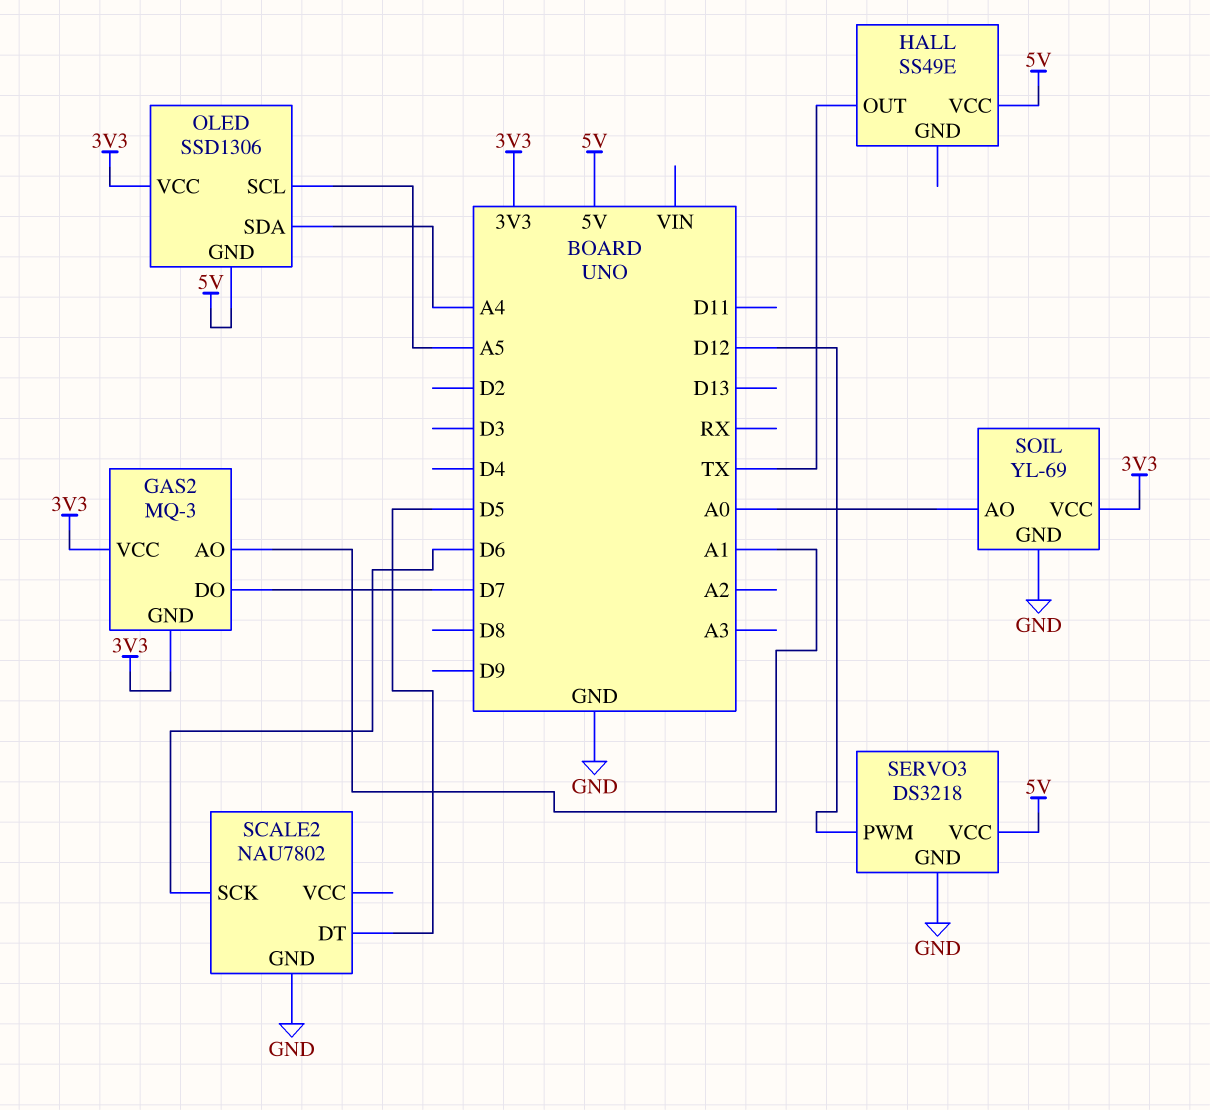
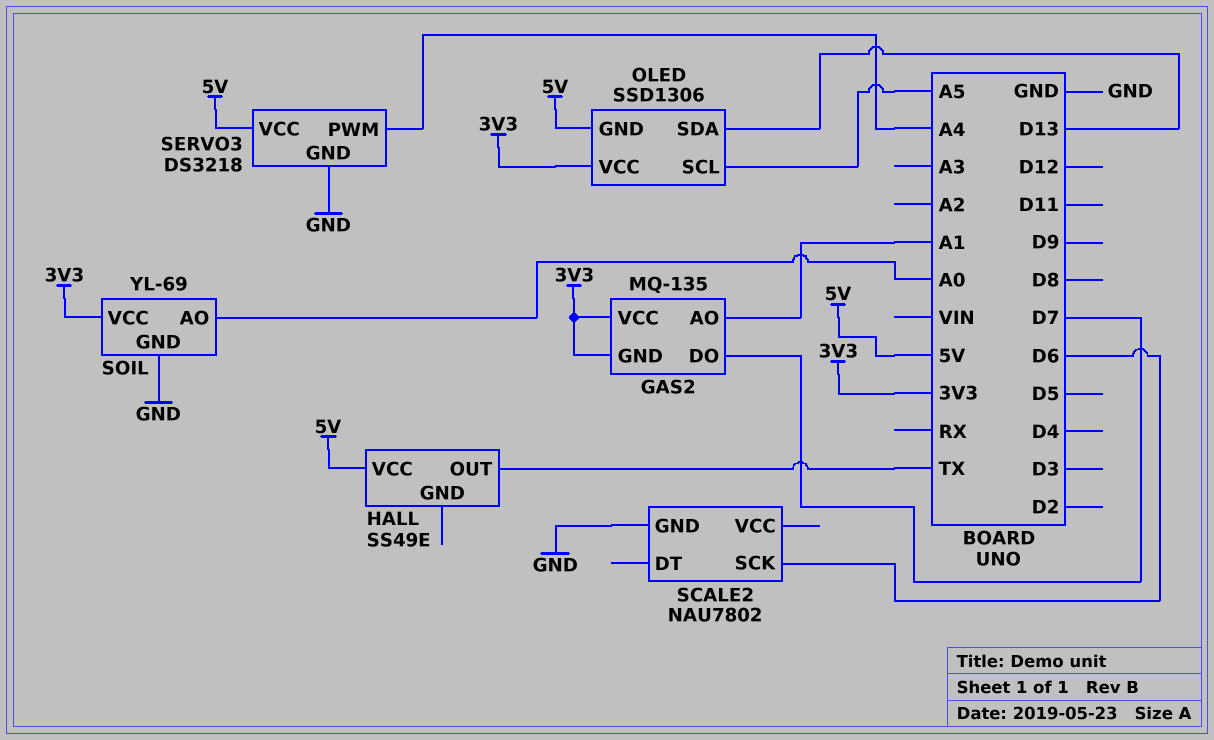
GAS2: MQ-3 -> MQ-135
OLED pin SDA: A4 -> D13
SCALE2 pin DT: D5 -> none
SERVO3 pin PWM: D12 -> A4

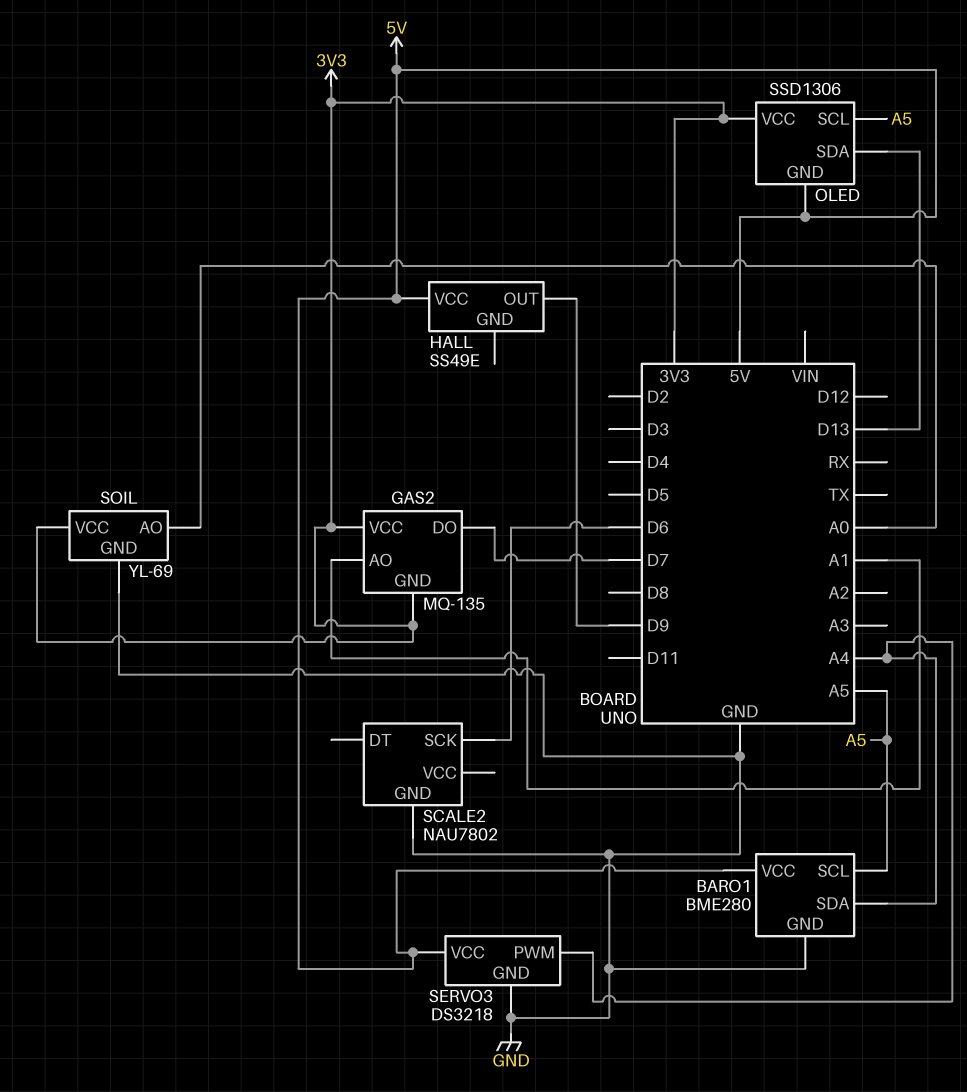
BARO1: none -> BME280
BARO1 pin GND: none -> GND
BARO1 pin SCL: none -> A5
BARO1 pin SDA: none -> A4
BARO1 pin VCC: none -> 5V
HALL pin OUT: TX -> D9

